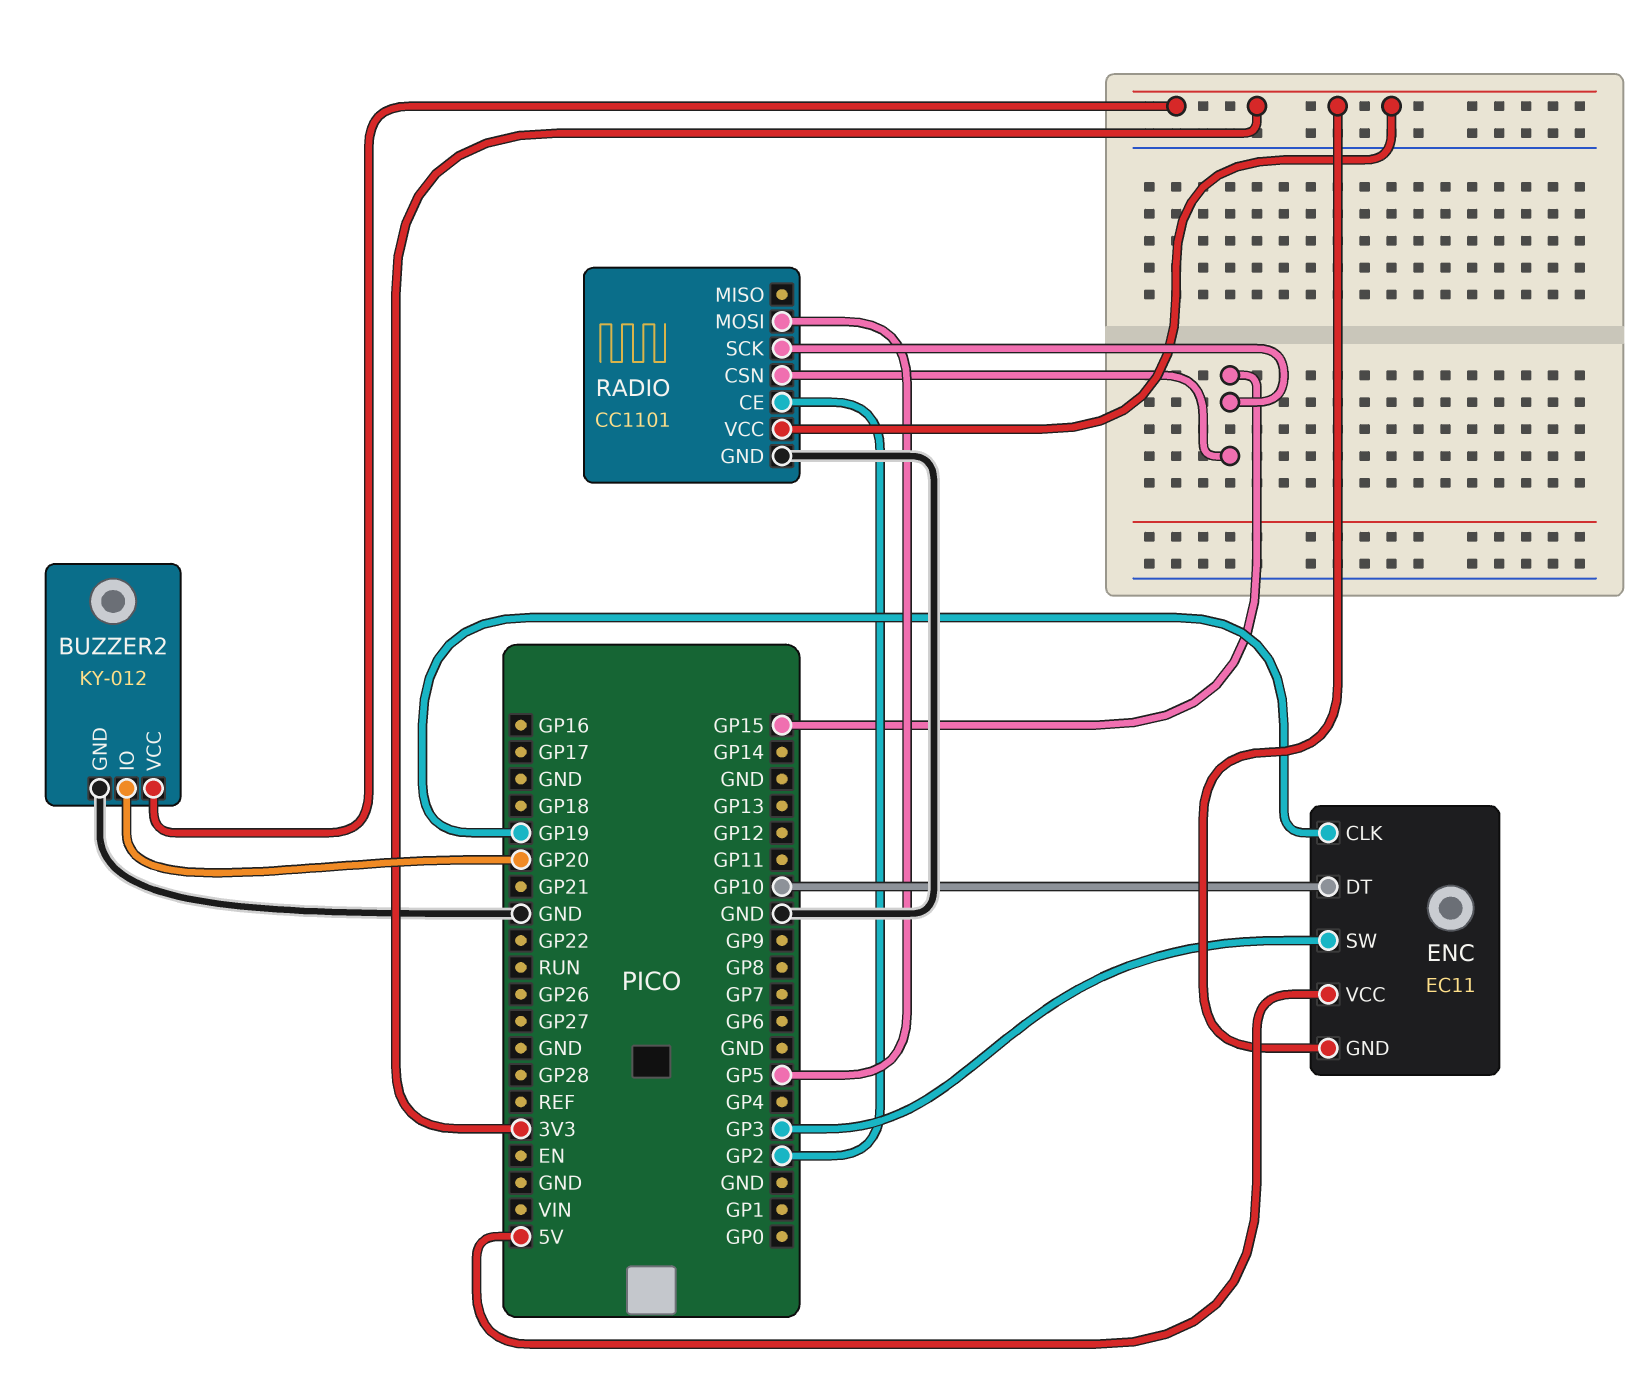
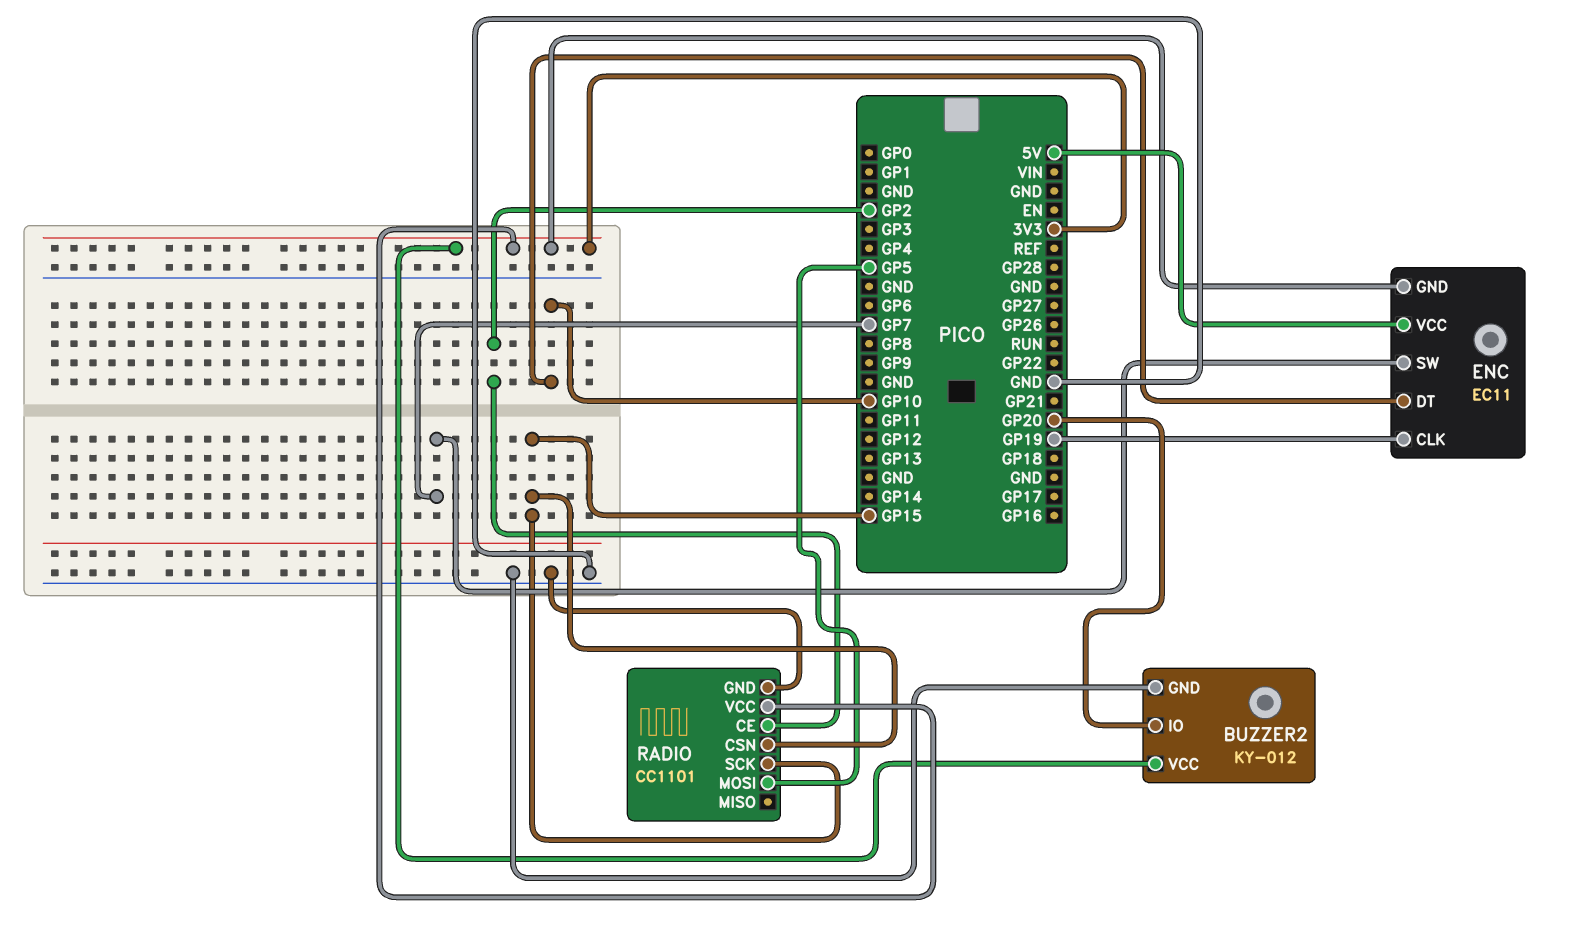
ENC pin SW: GP3 -> GP7

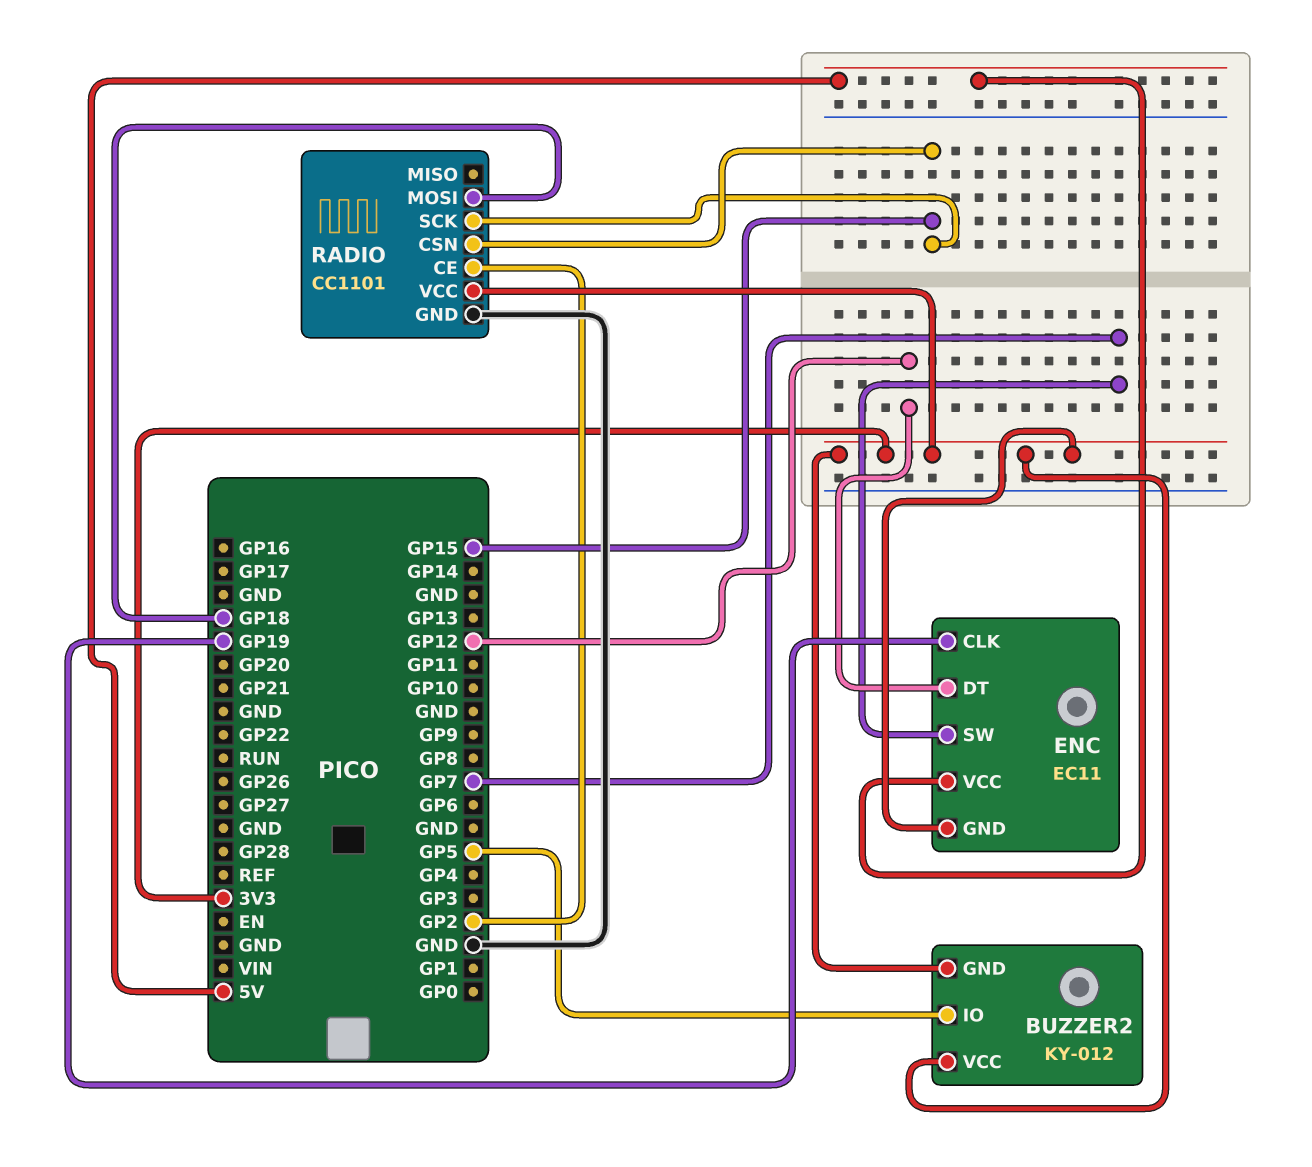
BUZZER2 pin GND: GND -> 3V3
BUZZER2 pin IO: GP20 -> GP5
ENC pin DT: GP10 -> GP12
RADIO pin MOSI: GP5 -> GP18

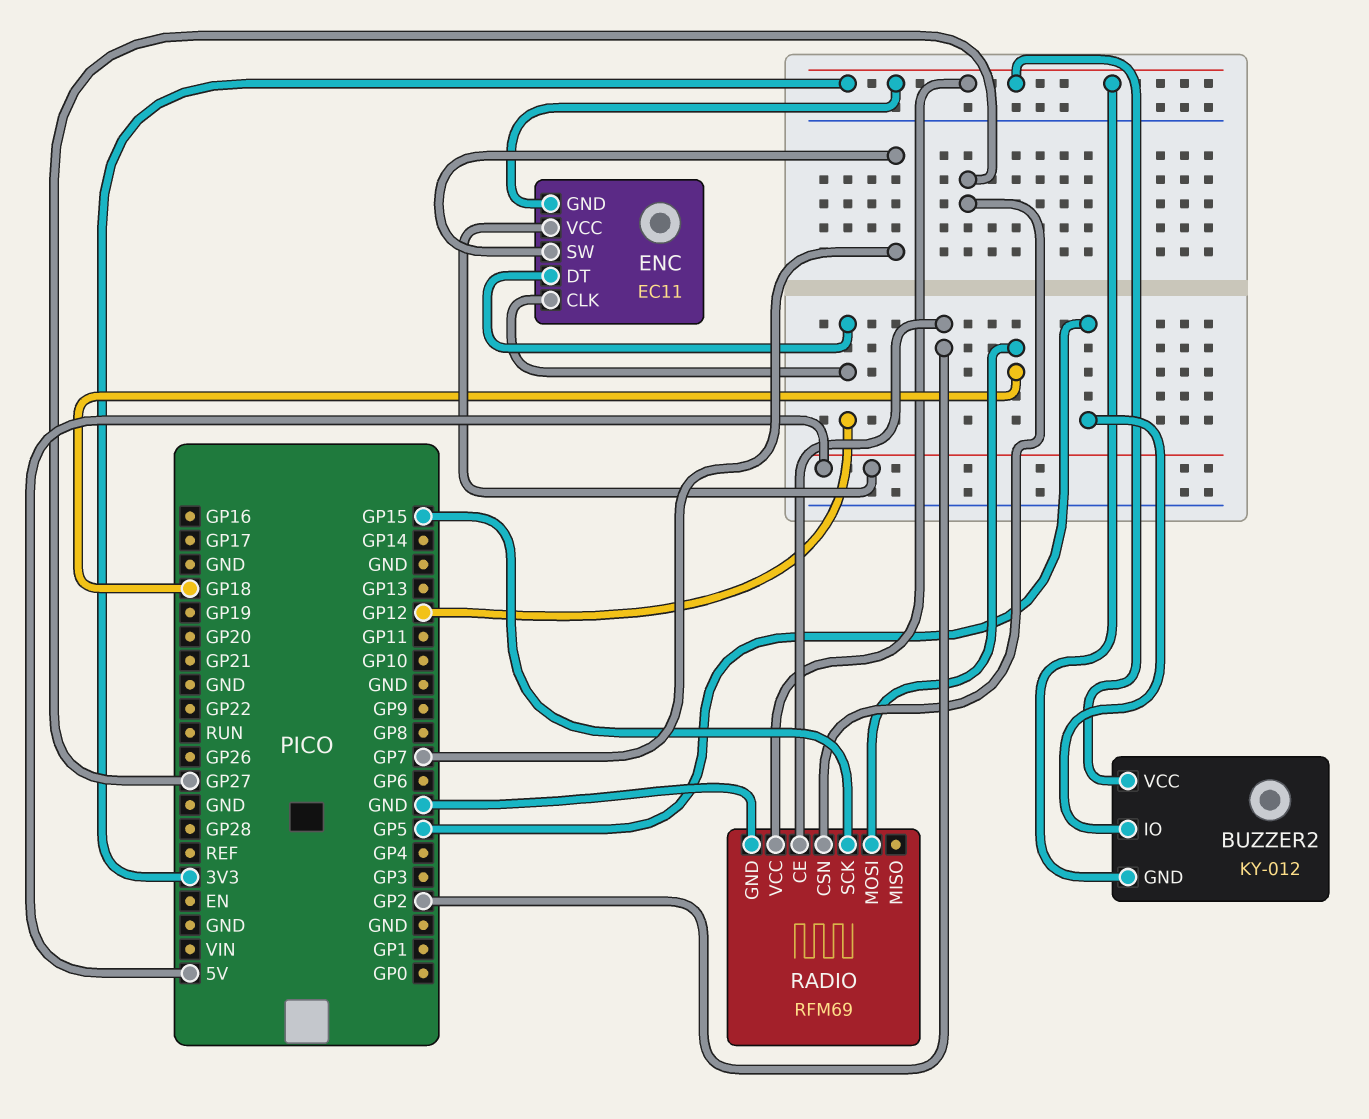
ENC pin CLK: GP19 -> GP12
RADIO: CC1101 -> RFM69
RADIO pin CSN: GP15 -> GP27

